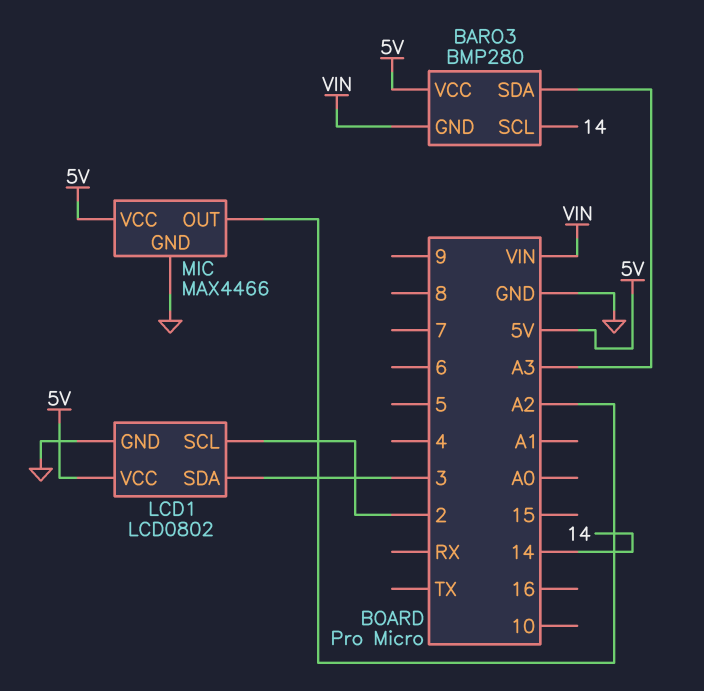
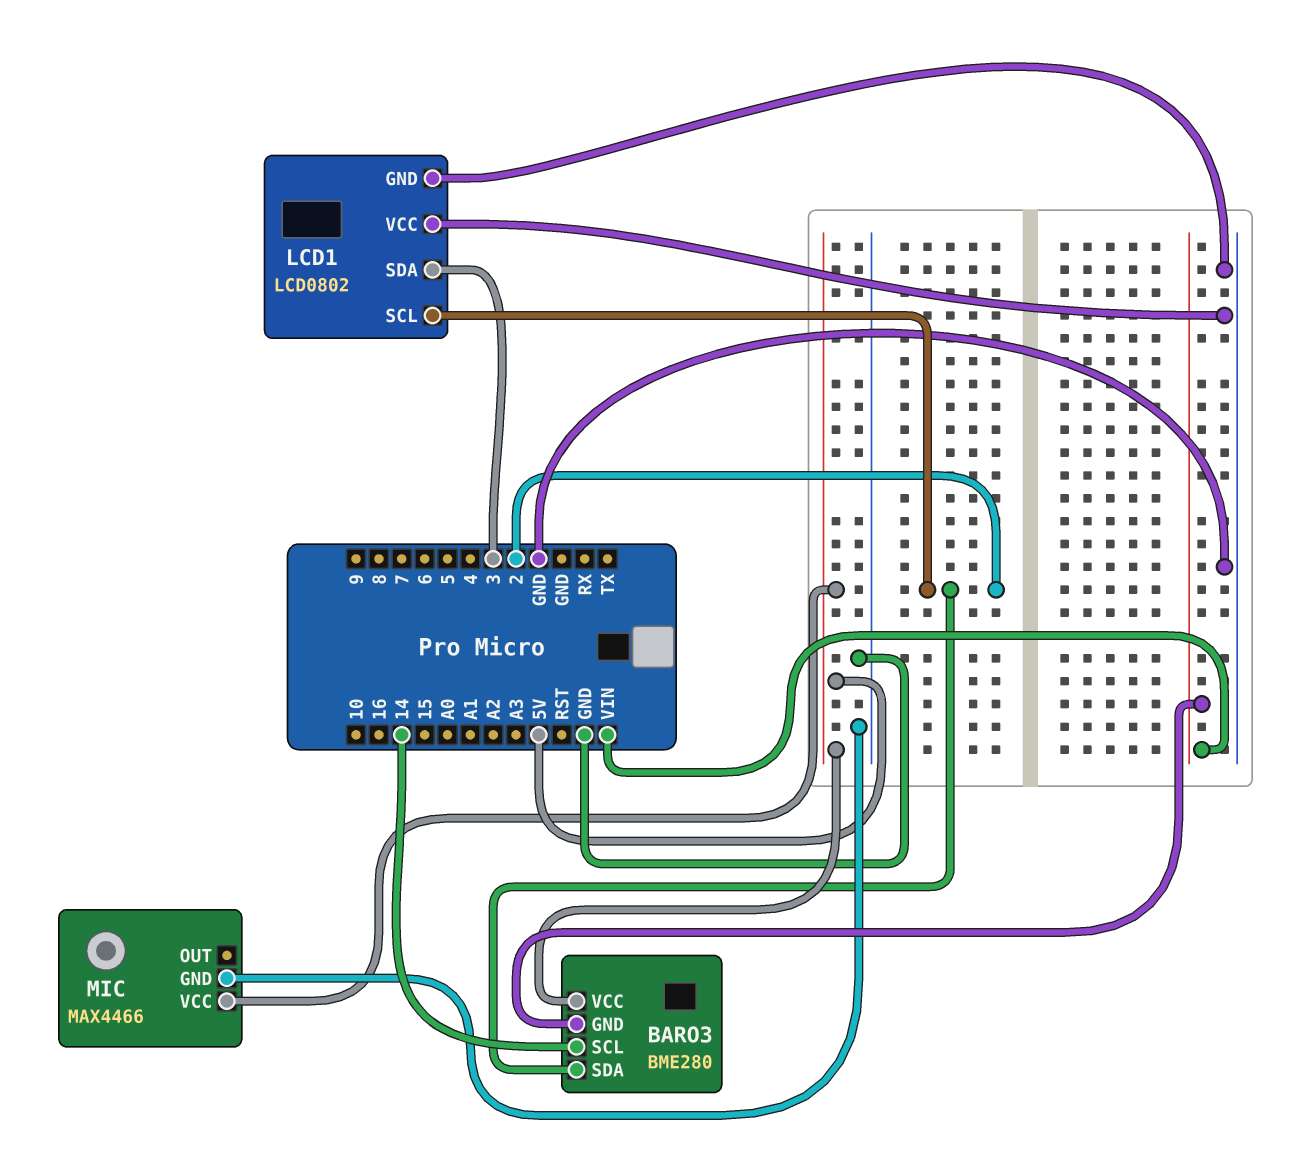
BARO3: BMP280 -> BME280
BARO3 pin SDA: A3 -> 2
LCD1 pin VCC: 5V -> GND
MIC pin OUT: A2 -> none

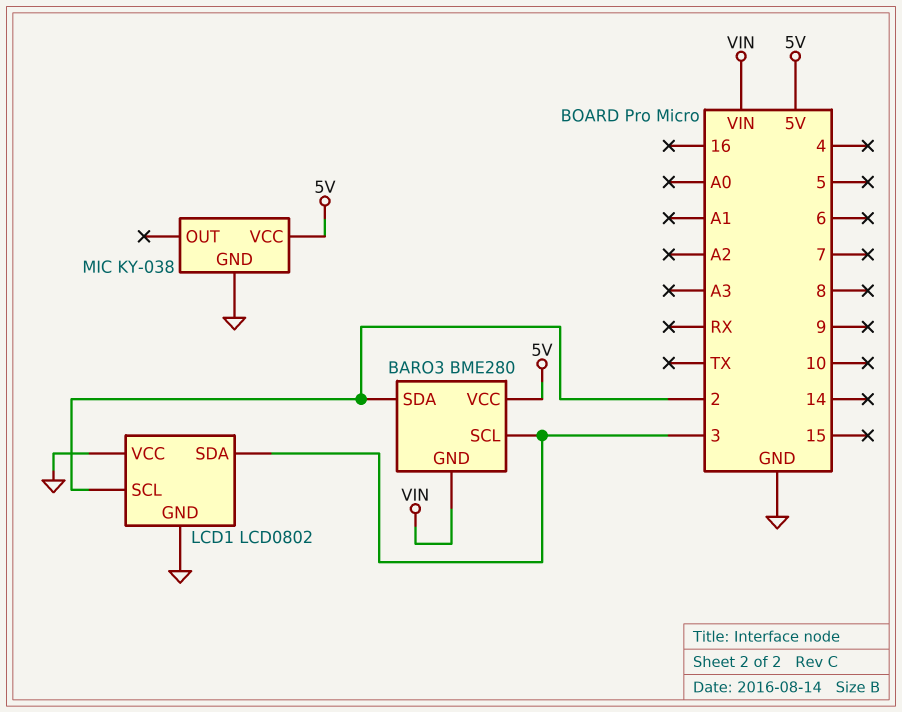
BARO3 pin SCL: 14 -> 3
MIC: MAX4466 -> KY-038

